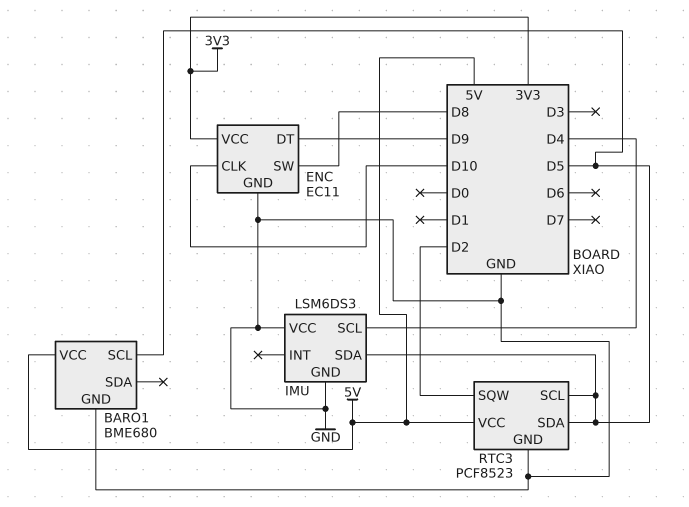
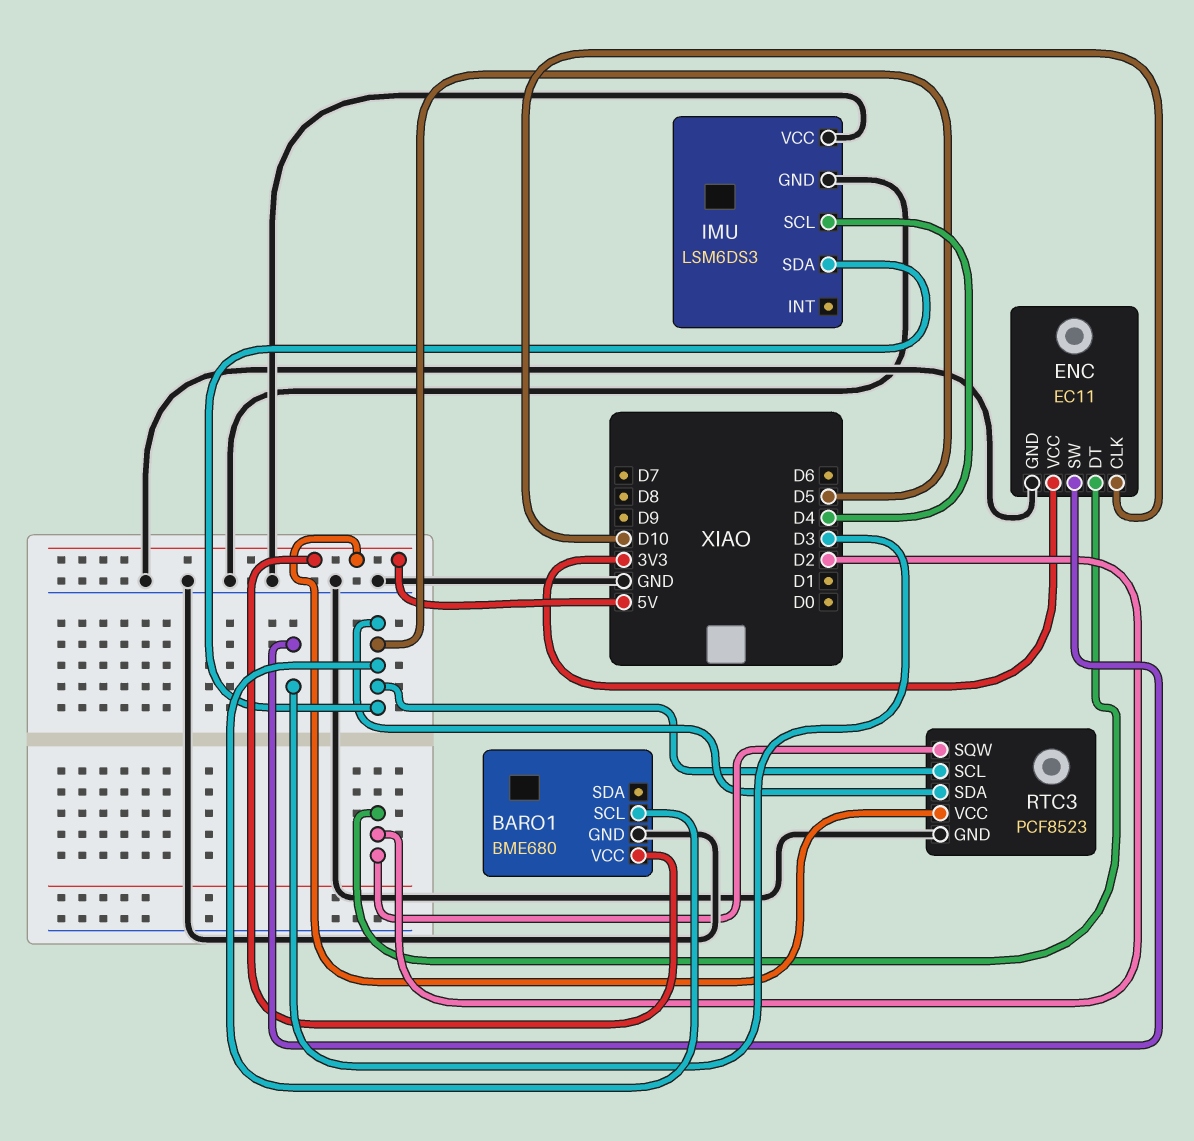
ENC pin DT: D9 -> D2
ENC pin SW: D8 -> D3

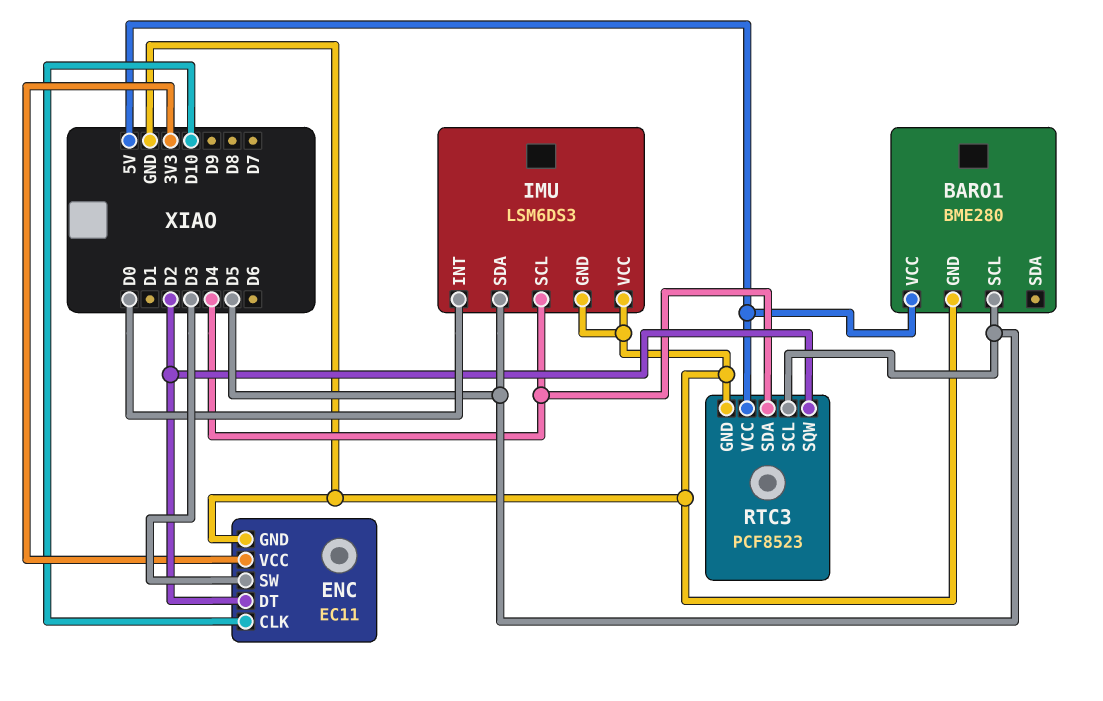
BARO1: BME680 -> BME280
IMU pin INT: none -> D0
RTC3 pin SDA: D5 -> D4

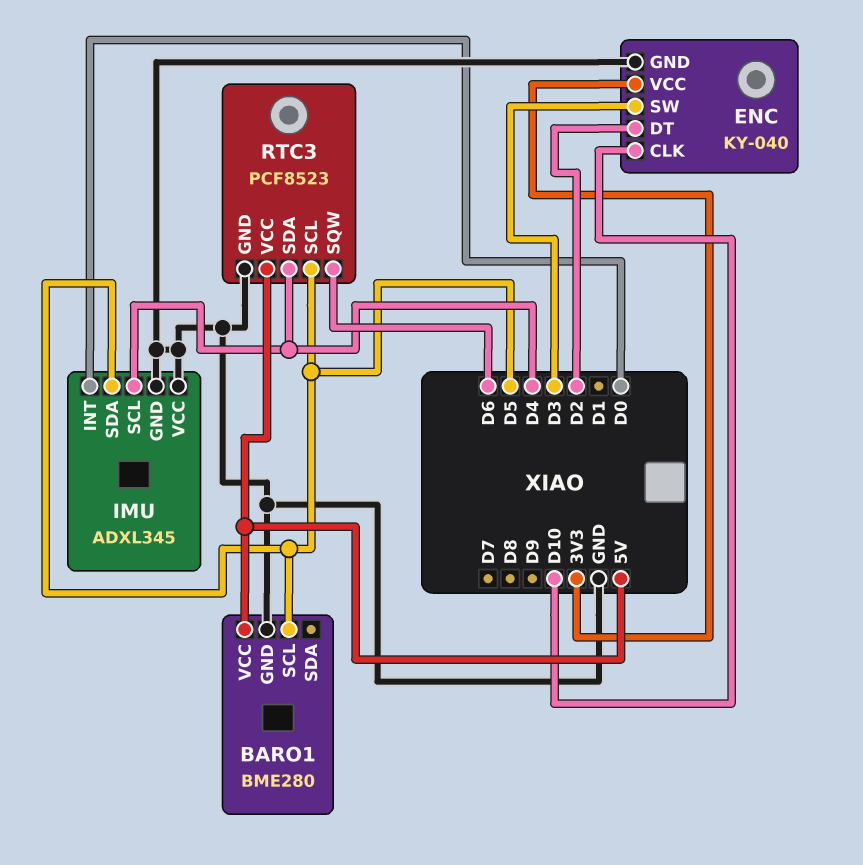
ENC: EC11 -> KY-040
IMU: LSM6DS3 -> ADXL345
RTC3 pin SQW: D2 -> D6

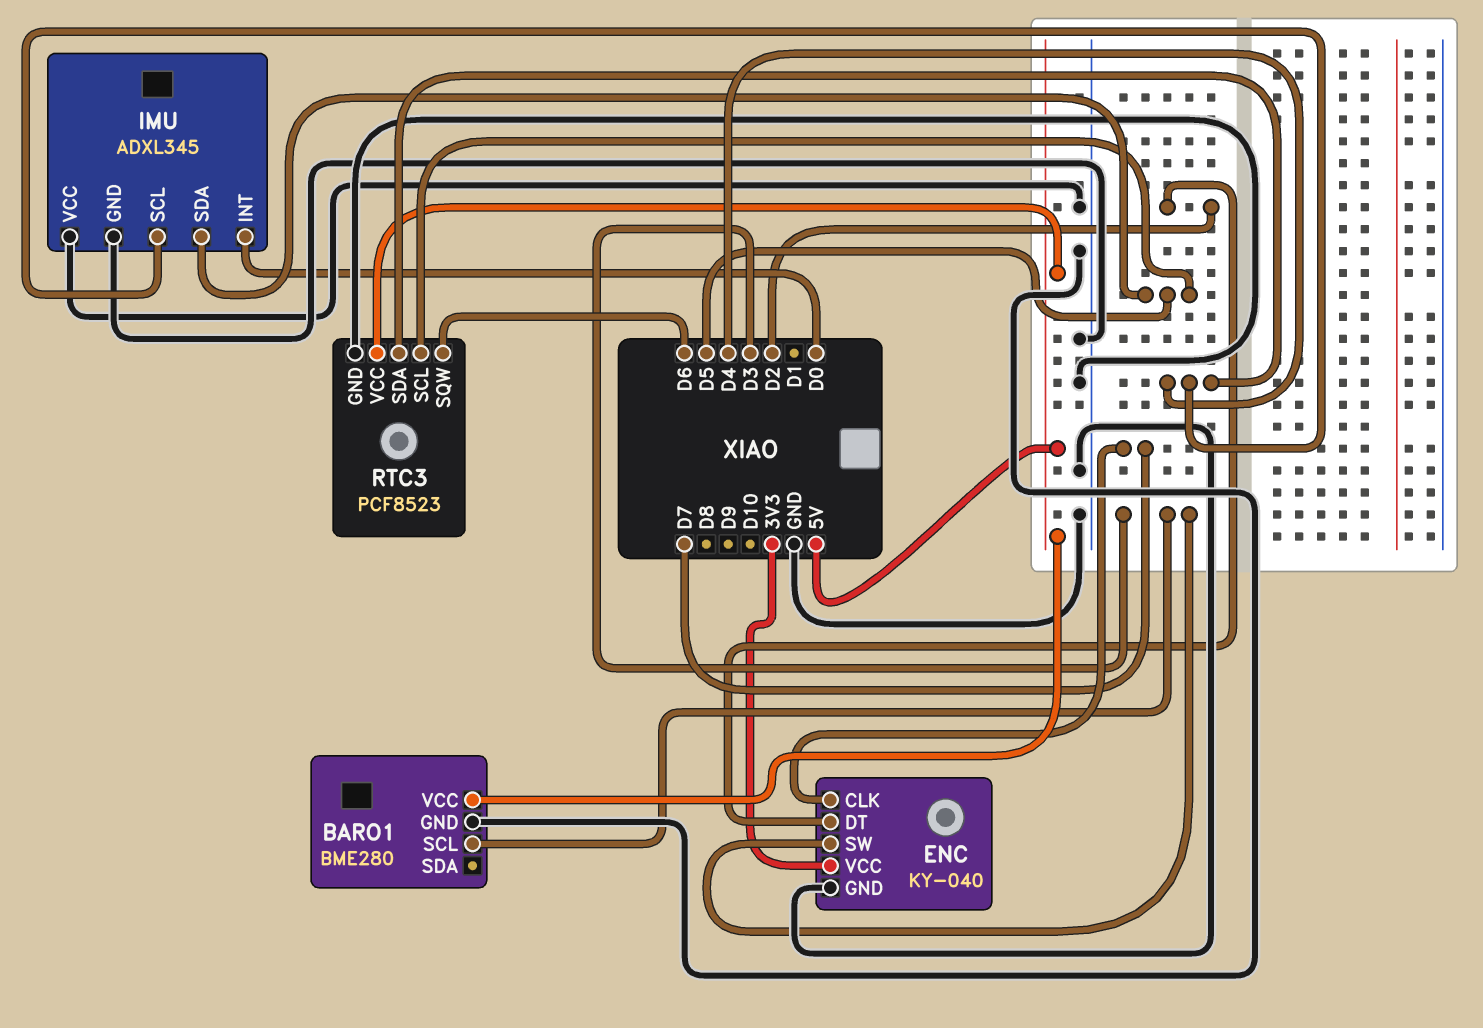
BARO1 pin SCL: D5 -> D3
ENC pin CLK: D10 -> D7

